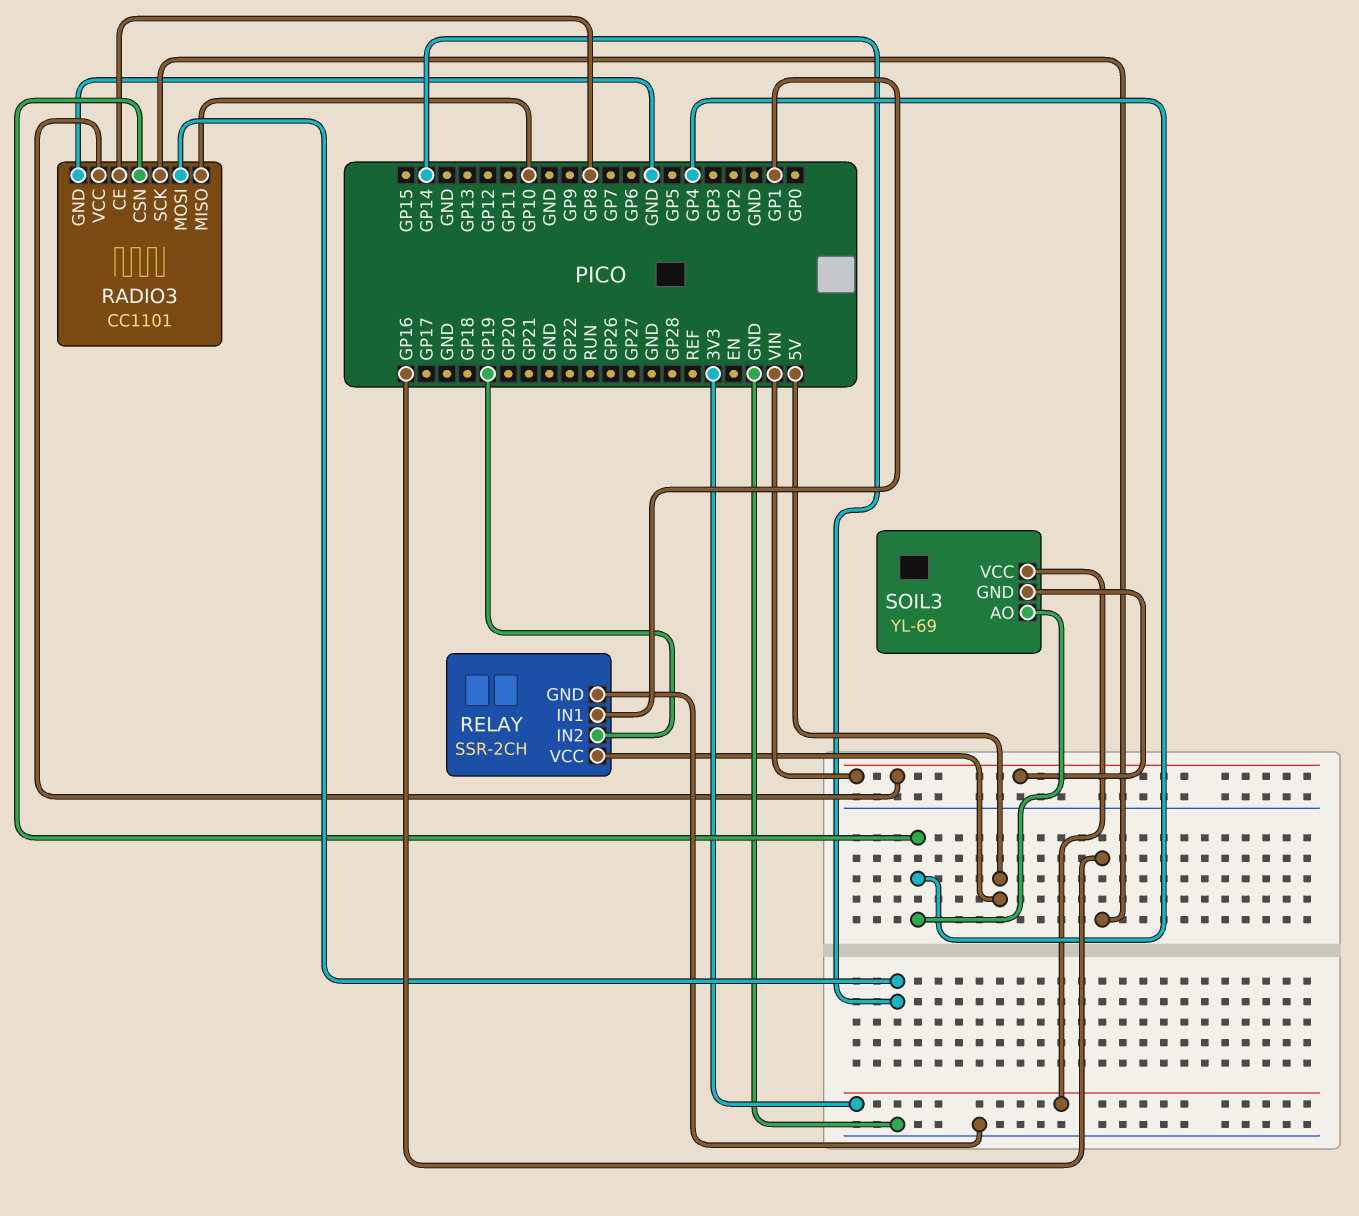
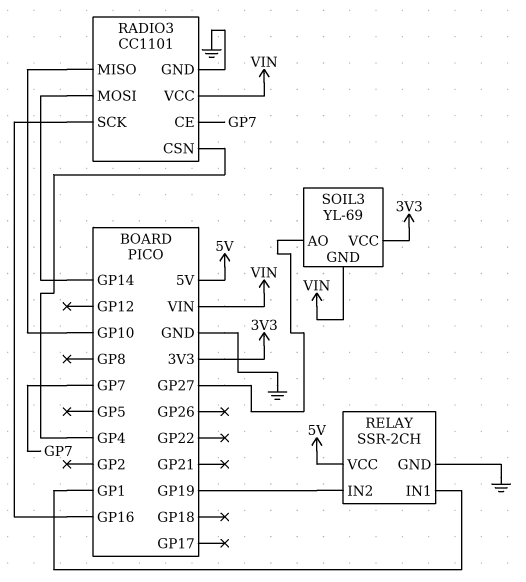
RADIO3 pin CE: GP8 -> GP7
SOIL3 pin AO: GP4 -> GP27

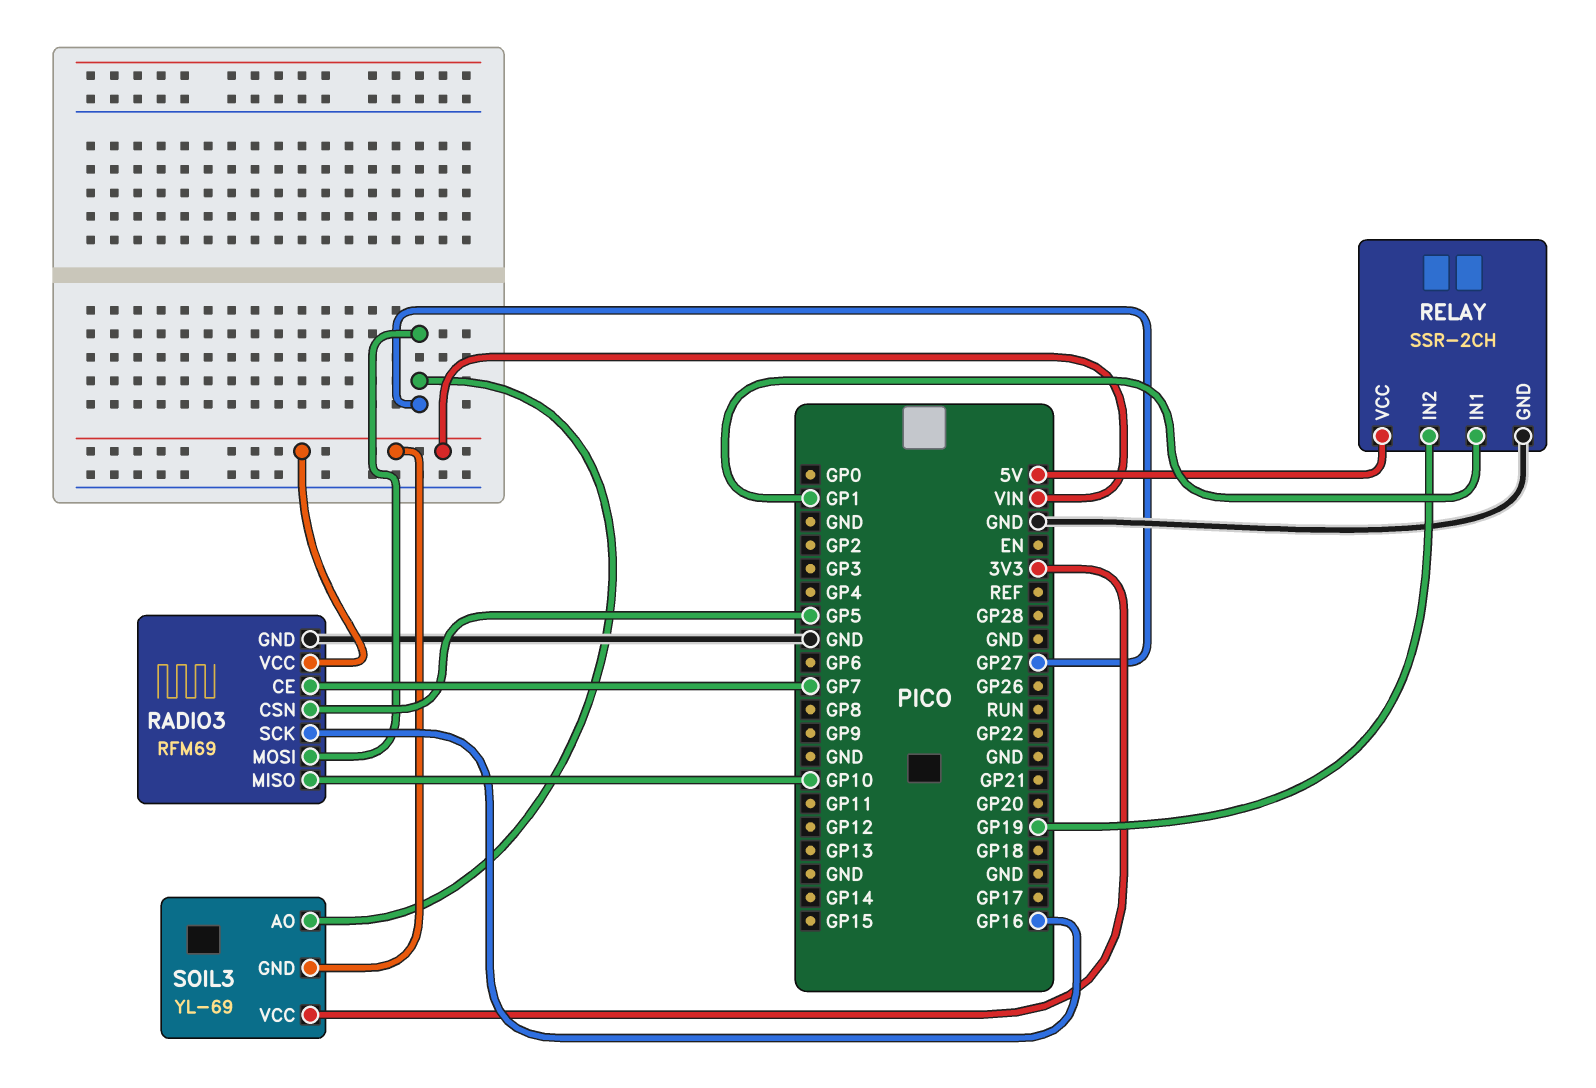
RADIO3: CC1101 -> RFM69
RADIO3 pin CSN: GP4 -> GP5
RADIO3 pin MOSI: GP14 -> GP27

